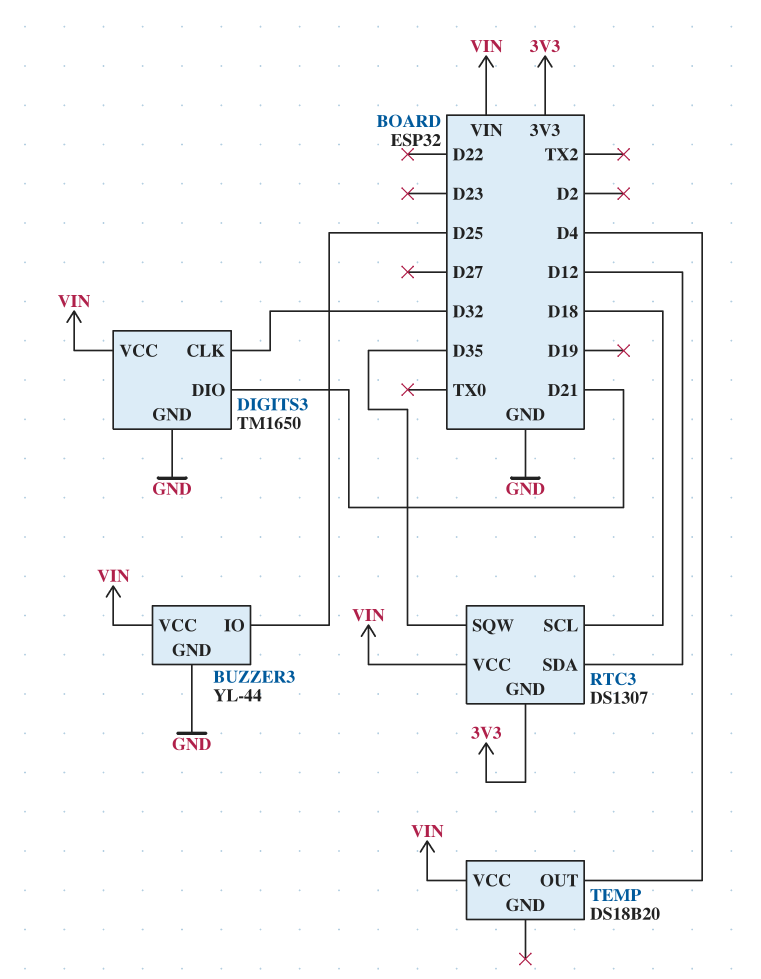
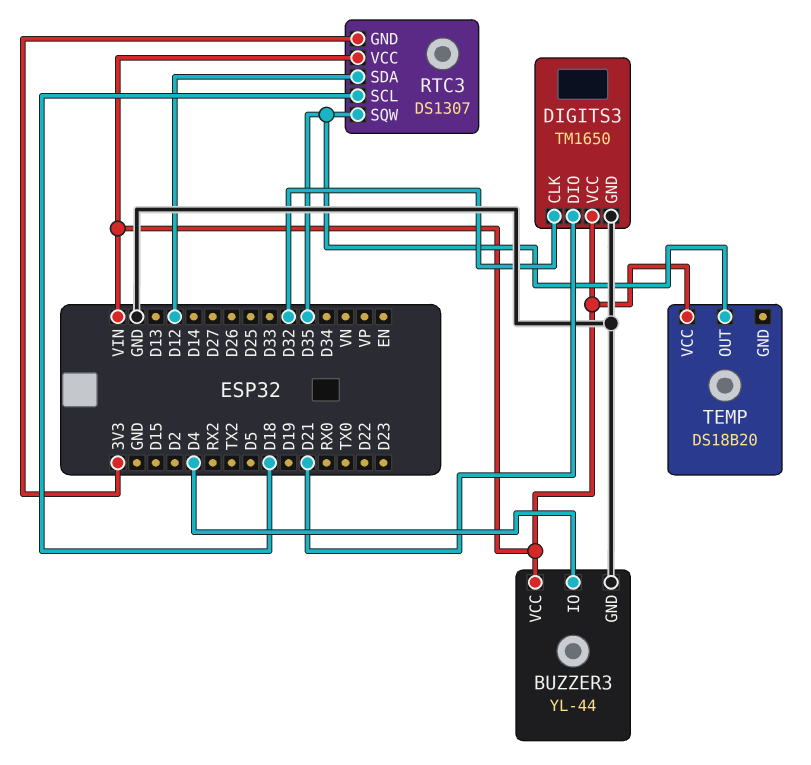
BUZZER3 pin IO: D25 -> D4
TEMP pin OUT: D4 -> D35

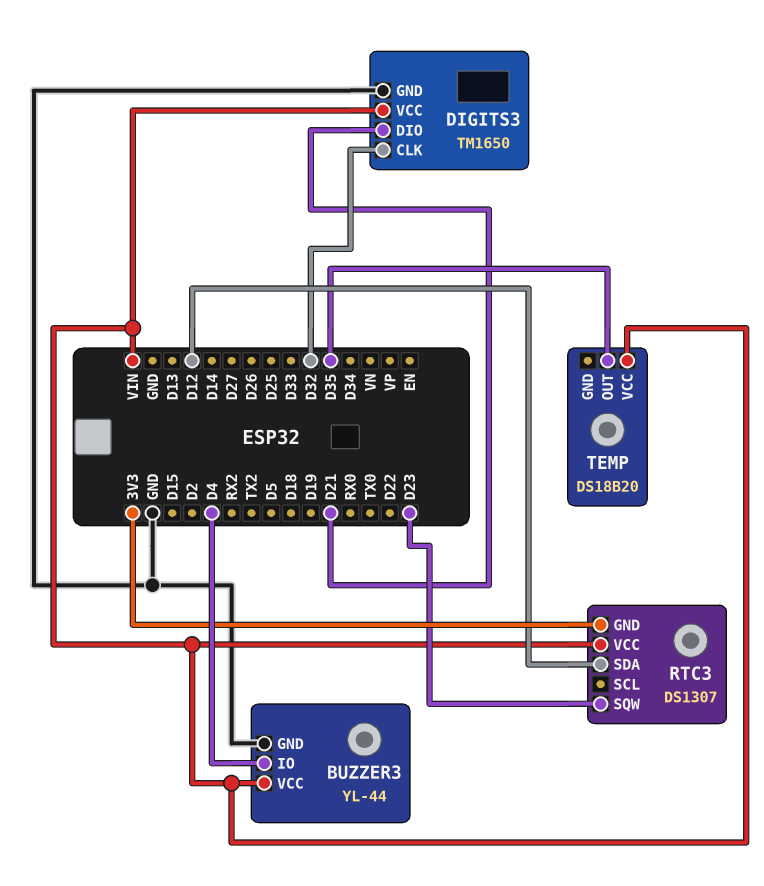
RTC3 pin SCL: D18 -> none
RTC3 pin SQW: D35 -> D23

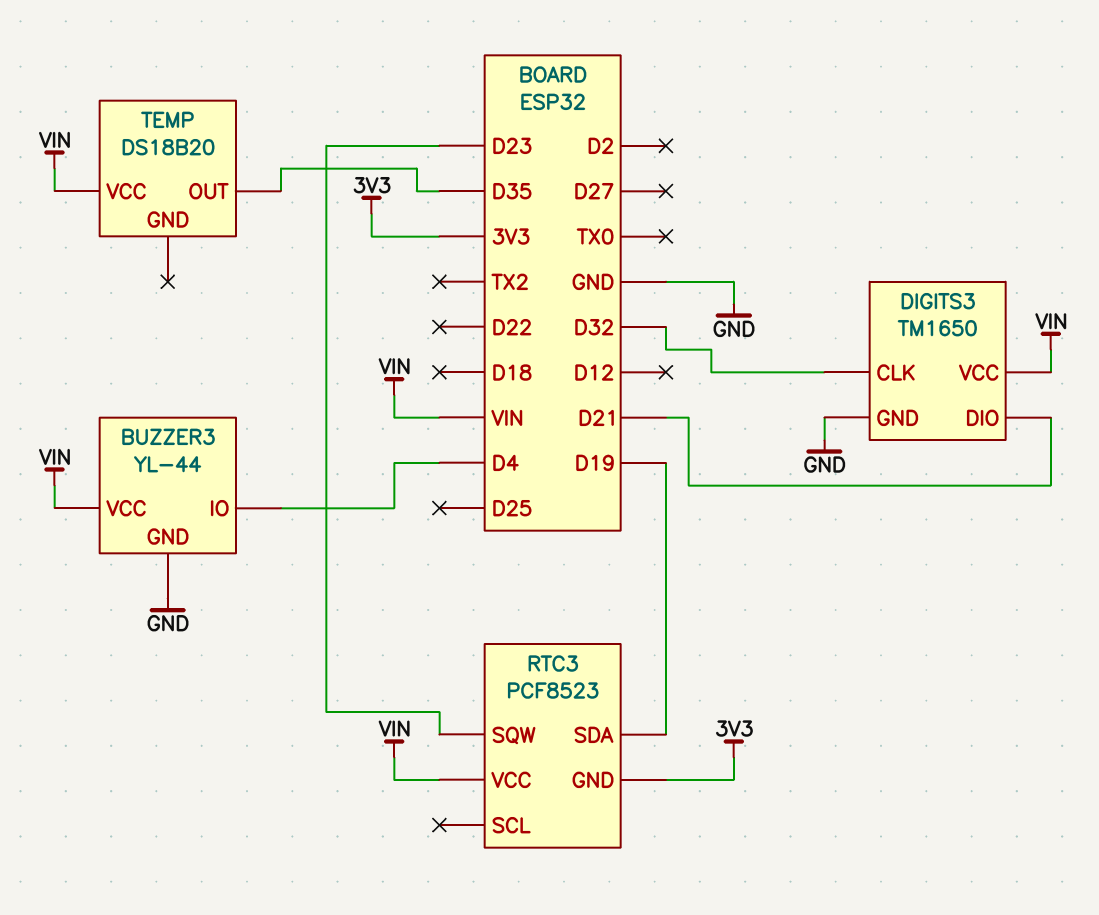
RTC3: DS1307 -> PCF8523
RTC3 pin SDA: D12 -> D19

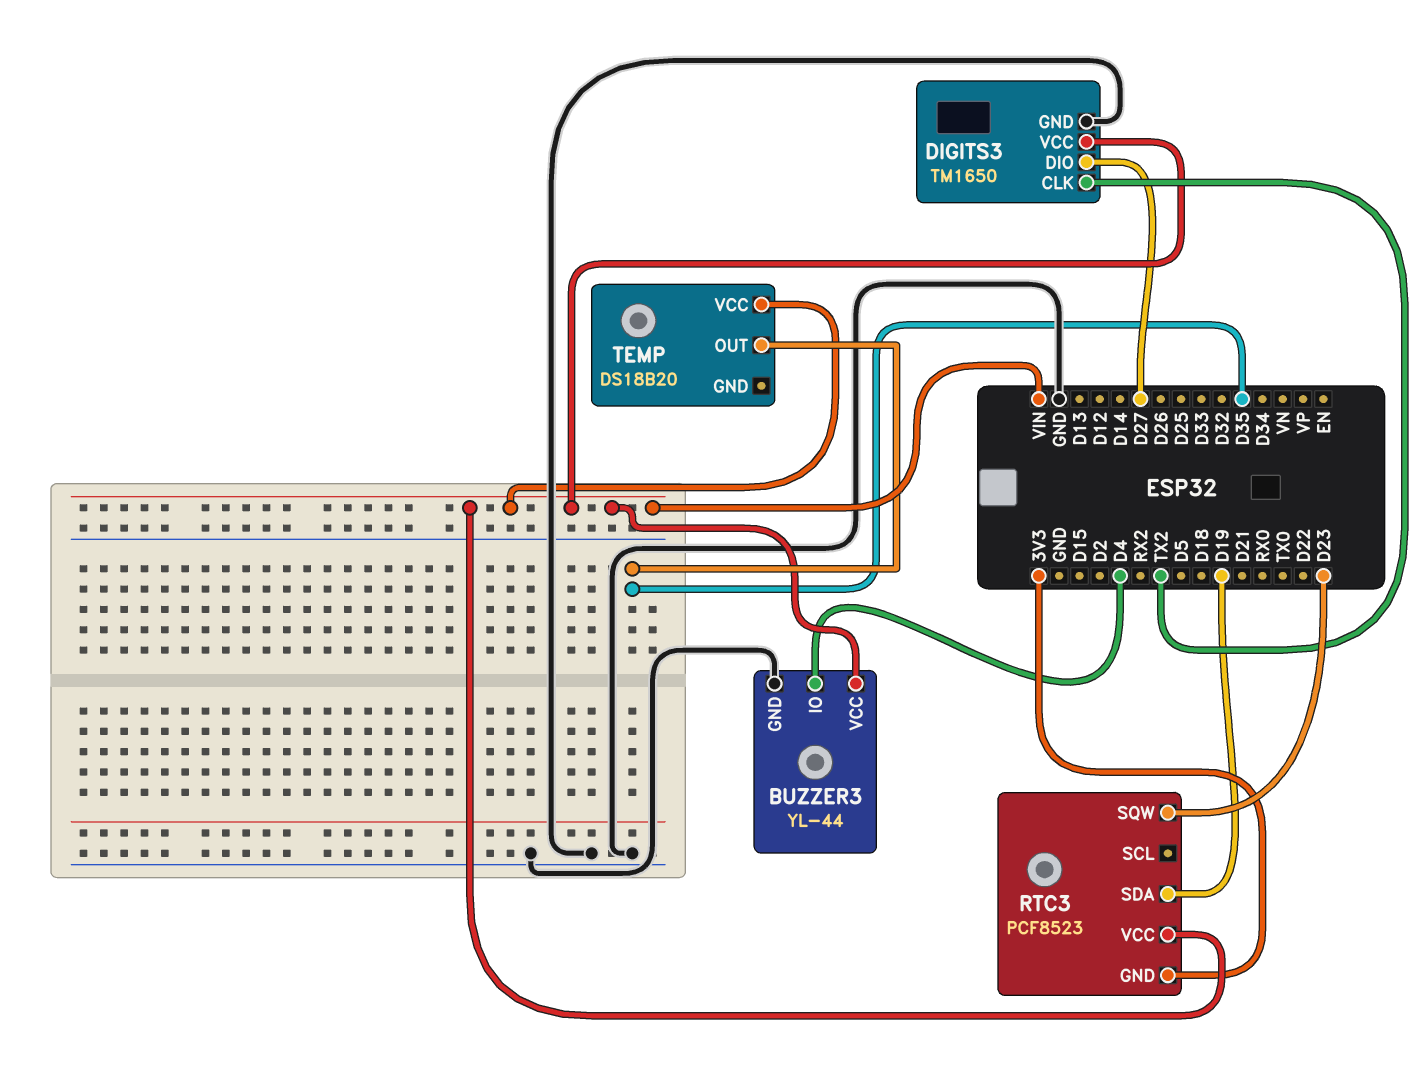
DIGITS3 pin CLK: D32 -> TX2
DIGITS3 pin DIO: D21 -> D27

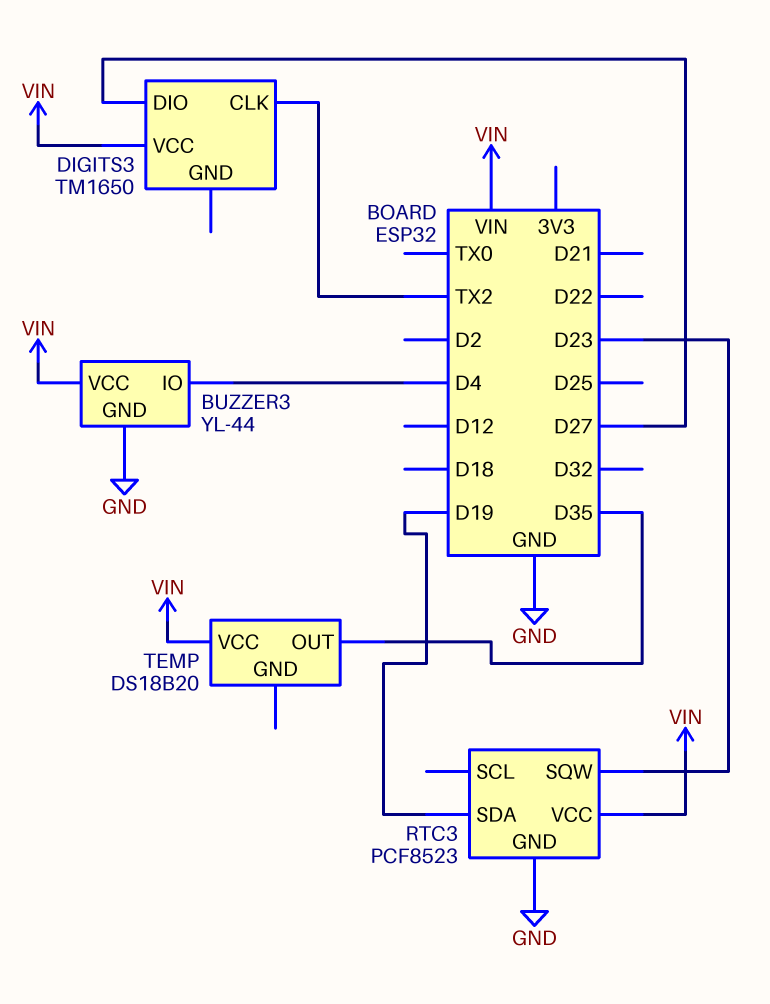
DIGITS3 pin GND: GND -> none
RTC3 pin GND: 3V3 -> GND

